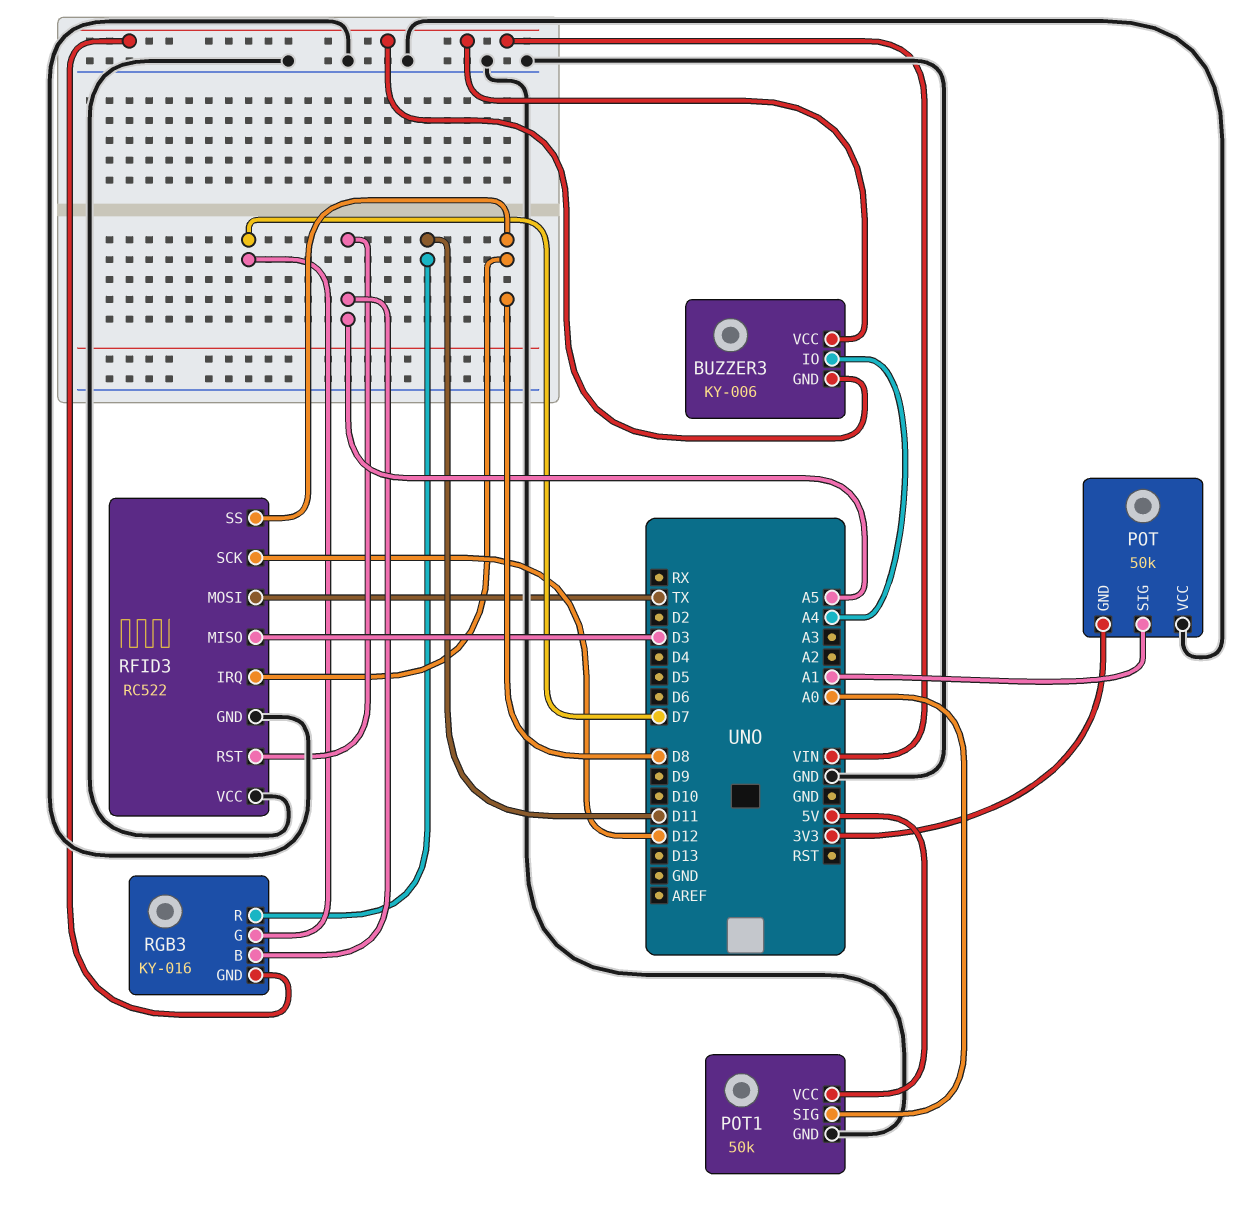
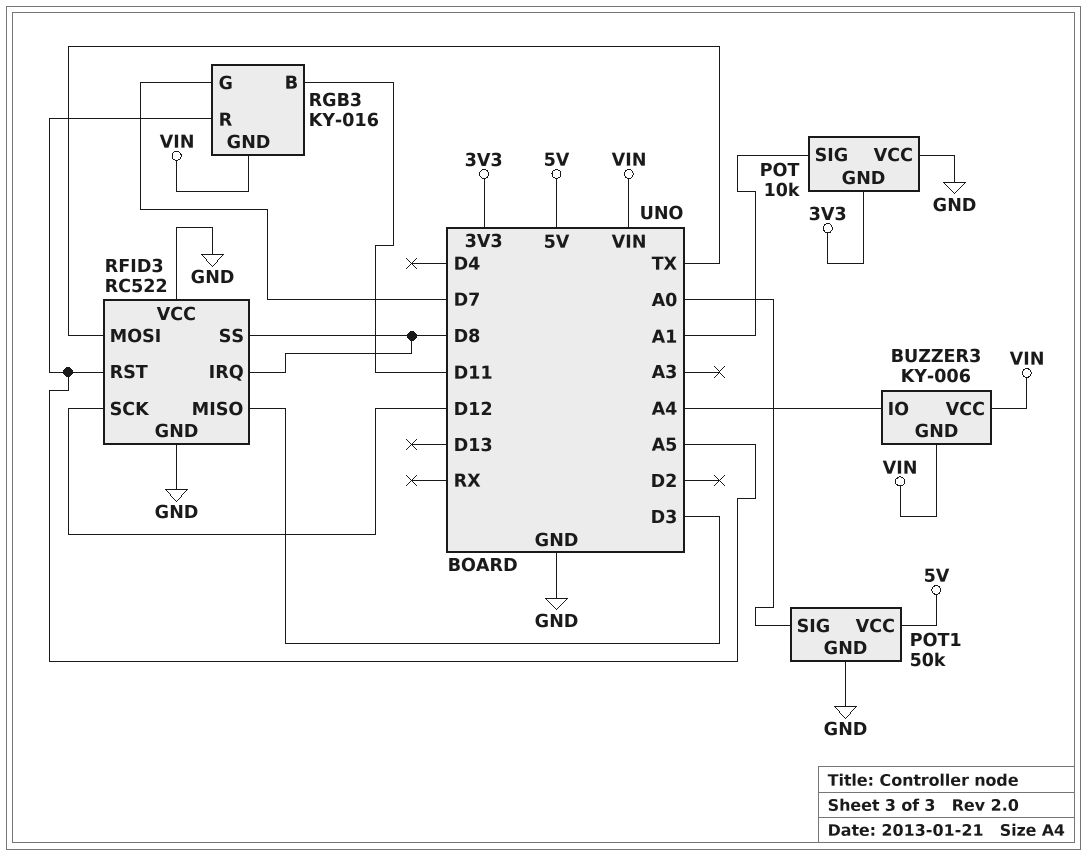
POT: 50k -> 10k
RGB3 pin B: A5 -> D11
RGB3 pin R: D11 -> A5

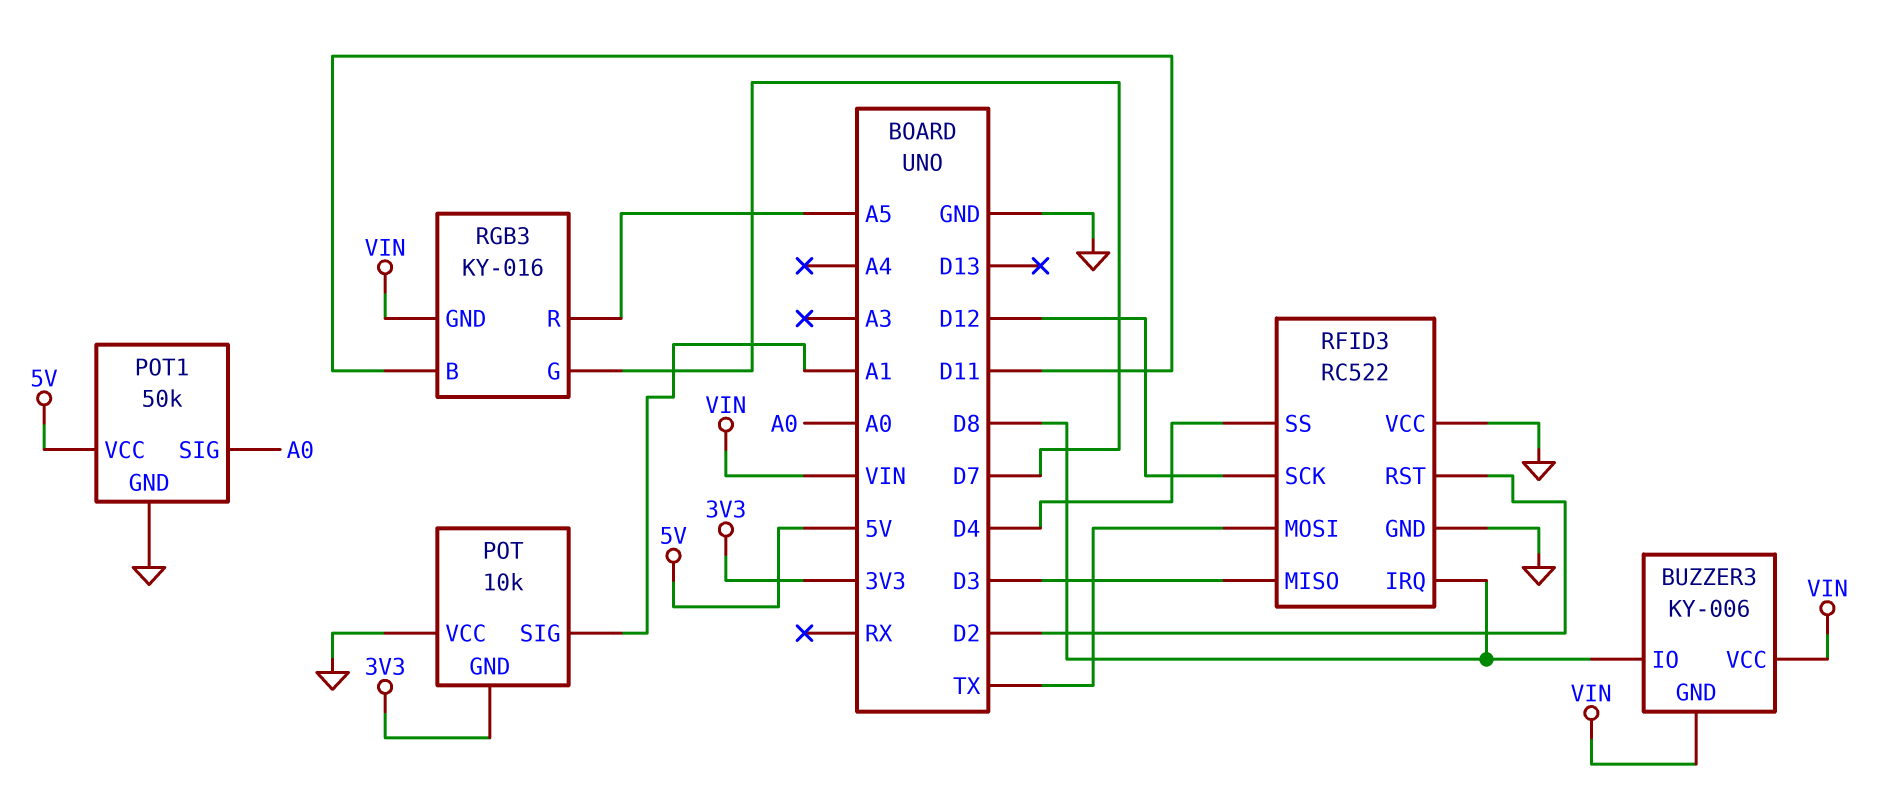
BUZZER3 pin IO: A4 -> D8
RFID3 pin RST: A5 -> D2
RFID3 pin SS: D8 -> D4

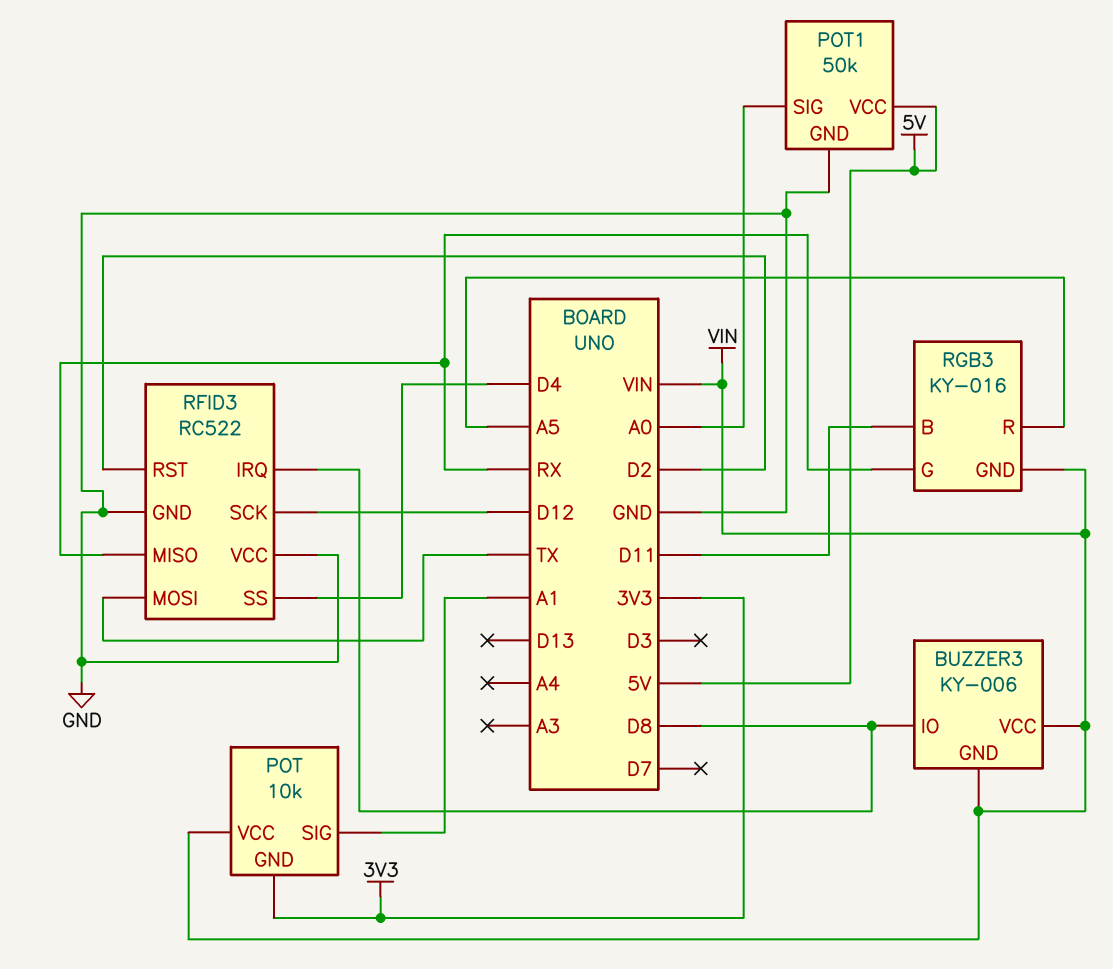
POT pin VCC: GND -> VIN
RFID3 pin MISO: D3 -> RX
RGB3 pin G: D7 -> RX

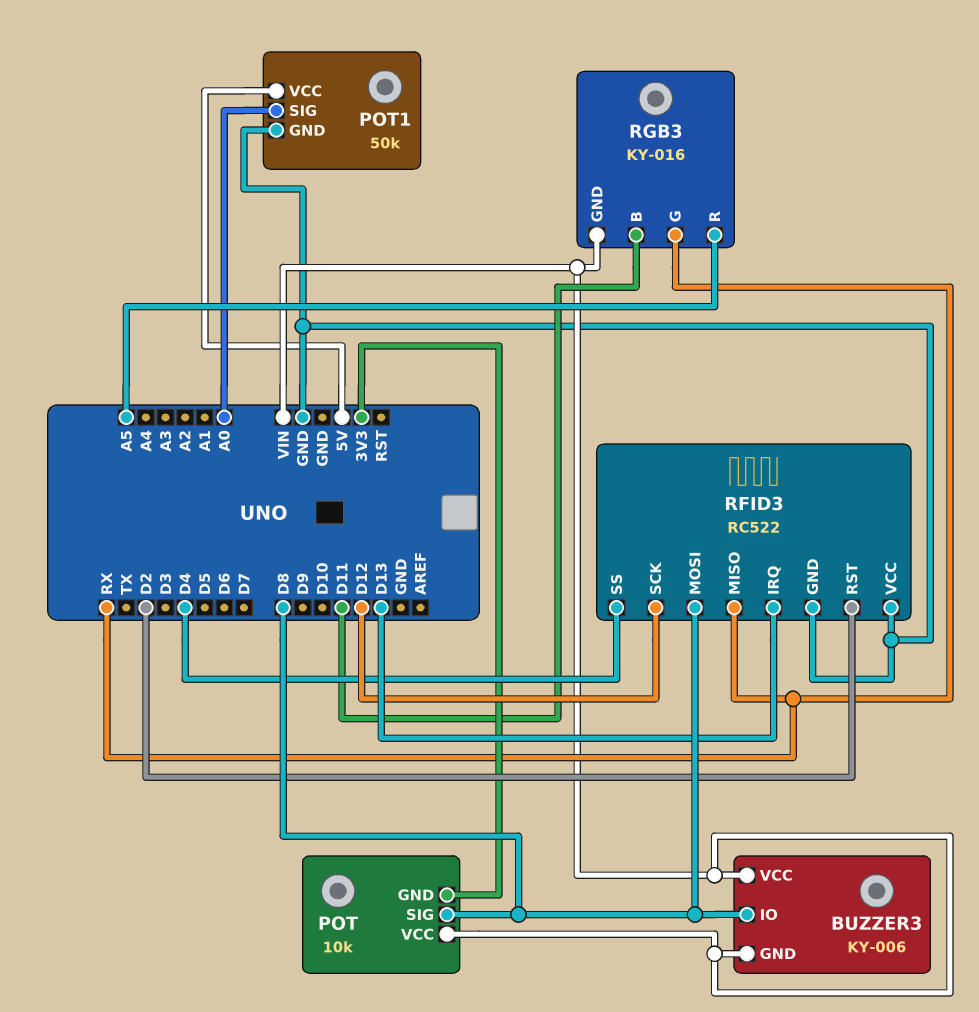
POT pin SIG: A1 -> D8
RFID3 pin IRQ: D8 -> D13
RFID3 pin MOSI: TX -> D8

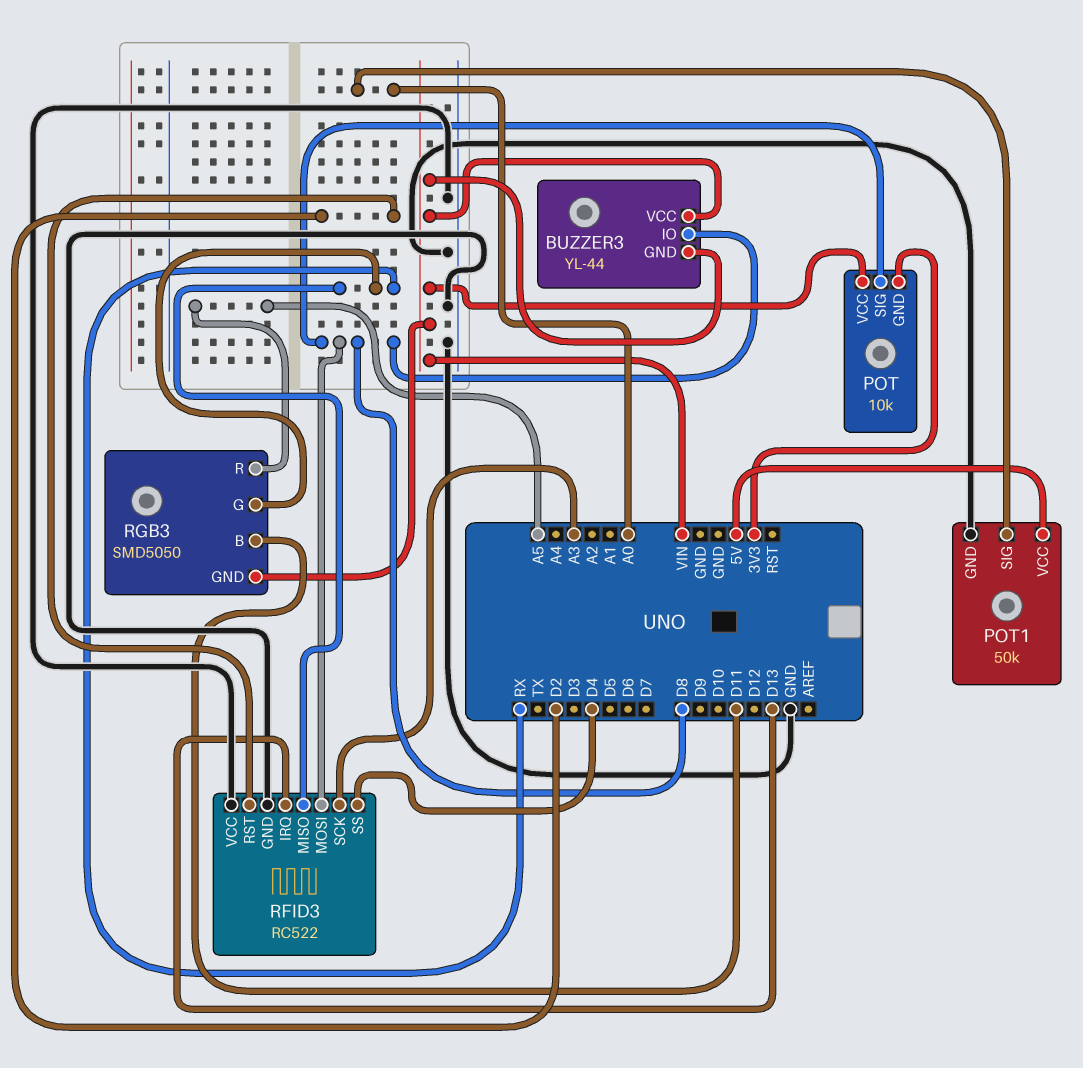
BUZZER3: KY-006 -> YL-44
RFID3 pin SCK: D12 -> A3
RGB3: KY-016 -> SMD5050

